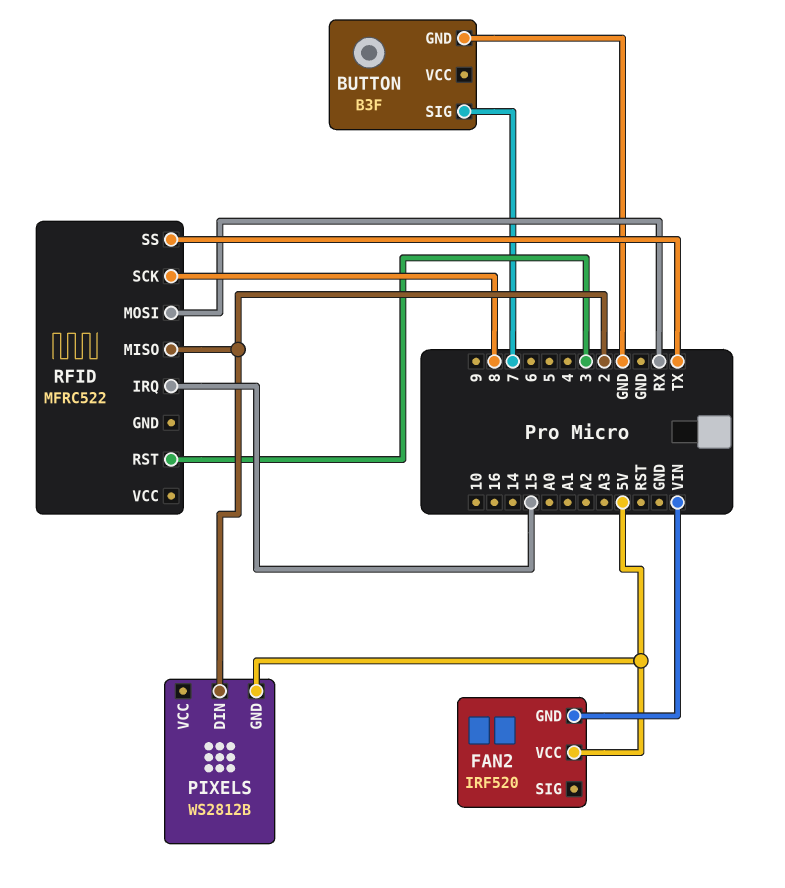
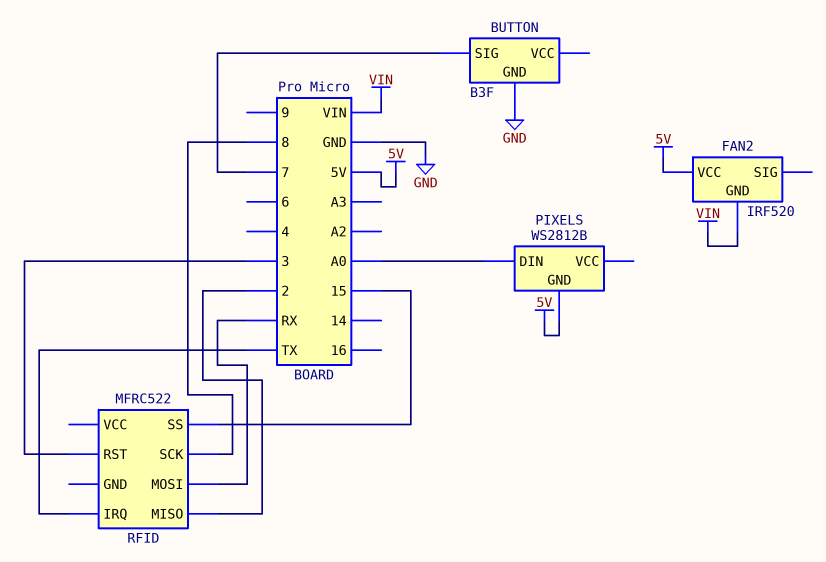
PIXELS pin DIN: 2 -> A0
RFID pin IRQ: 15 -> TX
RFID pin SS: TX -> 15

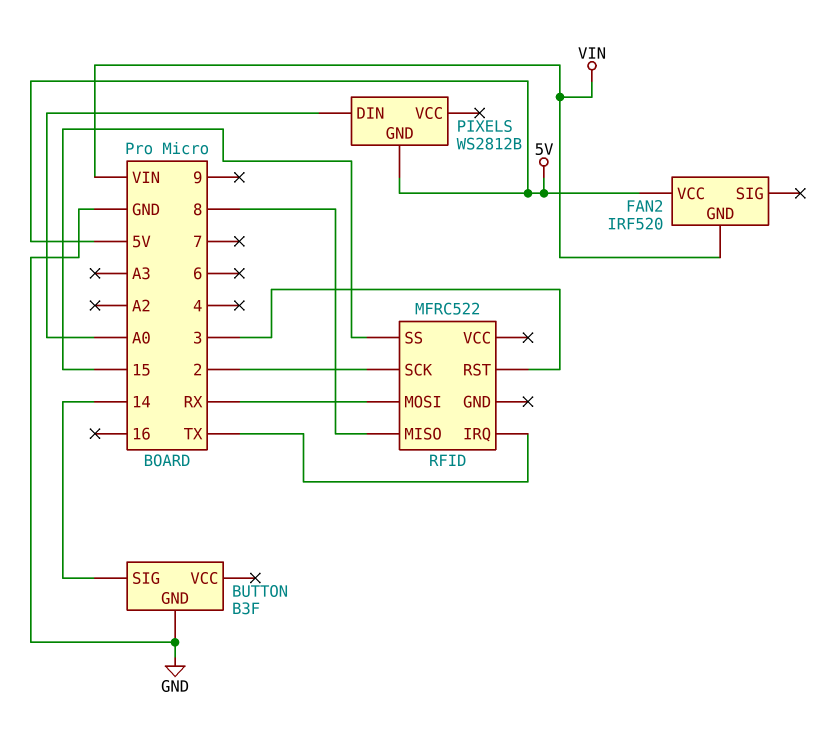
BUTTON pin SIG: 7 -> 14
RFID pin MISO: 2 -> 8
RFID pin SCK: 8 -> 2

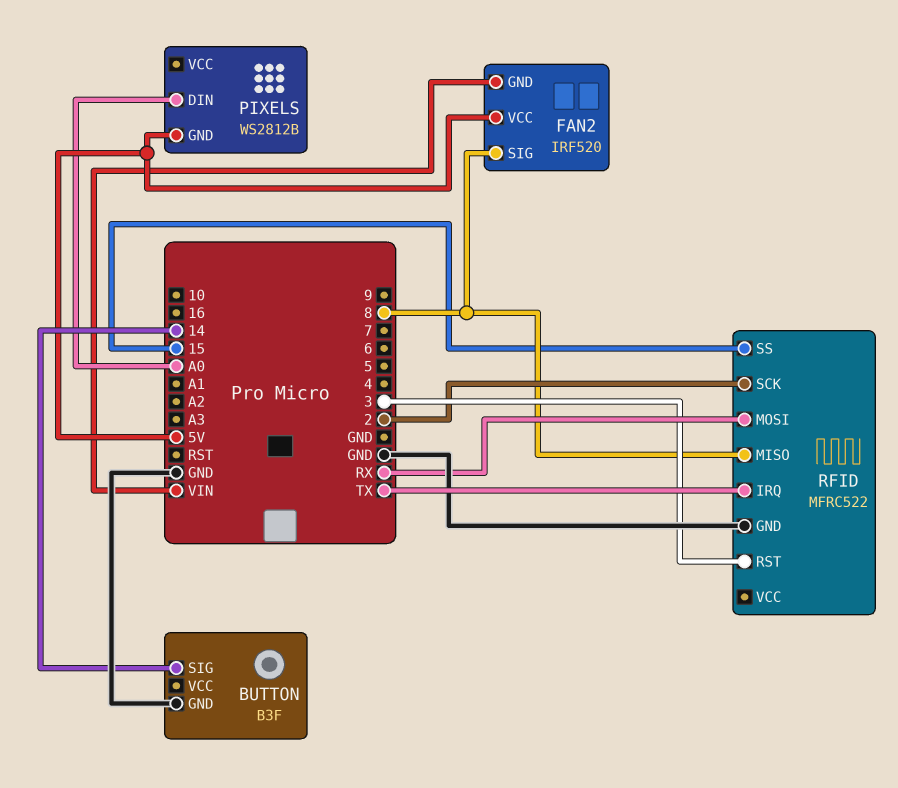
FAN2 pin SIG: none -> 8
RFID pin GND: none -> GND

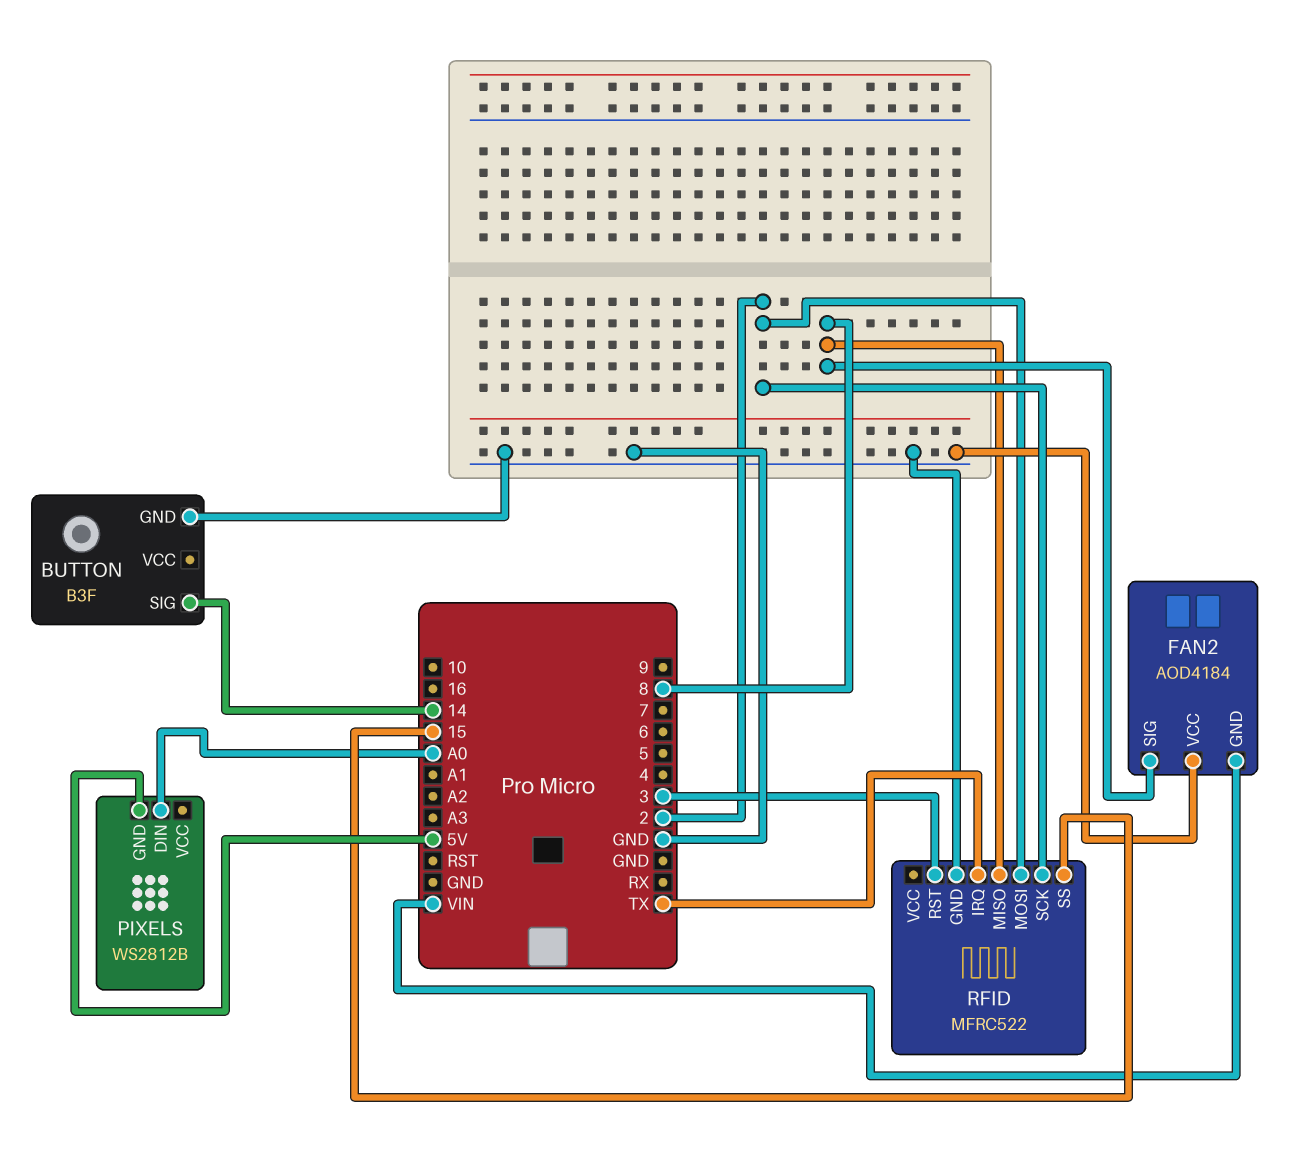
FAN2: IRF520 -> AOD4184
FAN2 pin VCC: 5V -> GND
RFID pin MOSI: RX -> 2

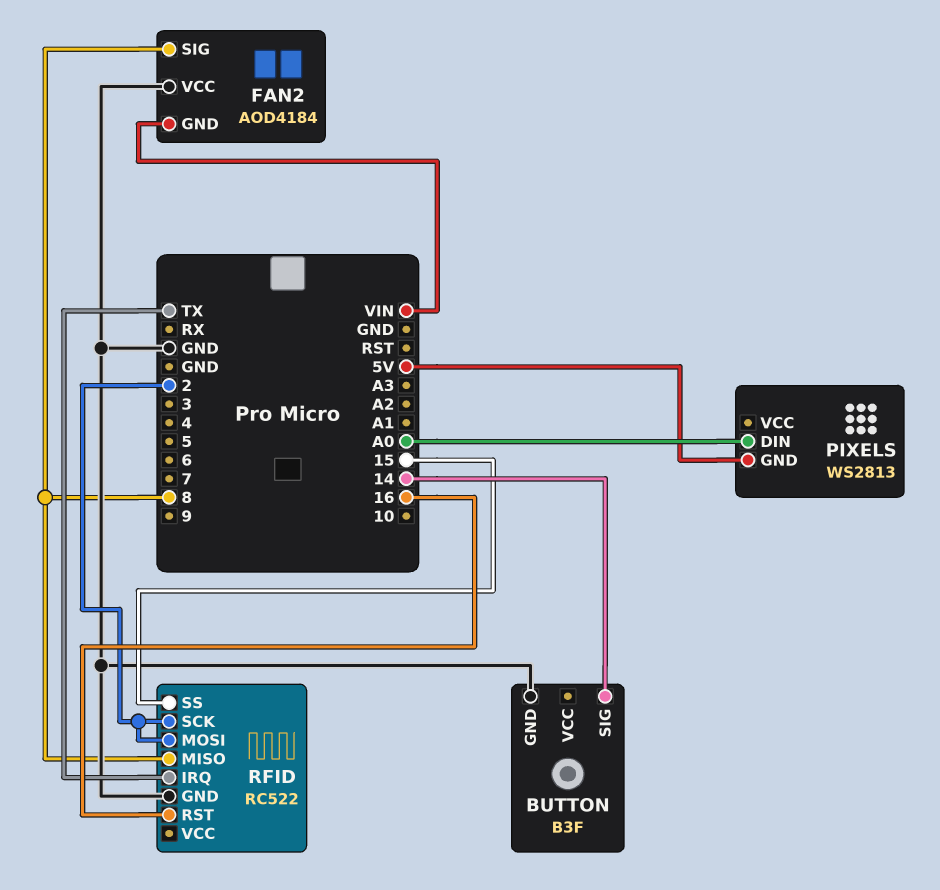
PIXELS: WS2812B -> WS2813
RFID: MFRC522 -> RC522
RFID pin RST: 3 -> 16

